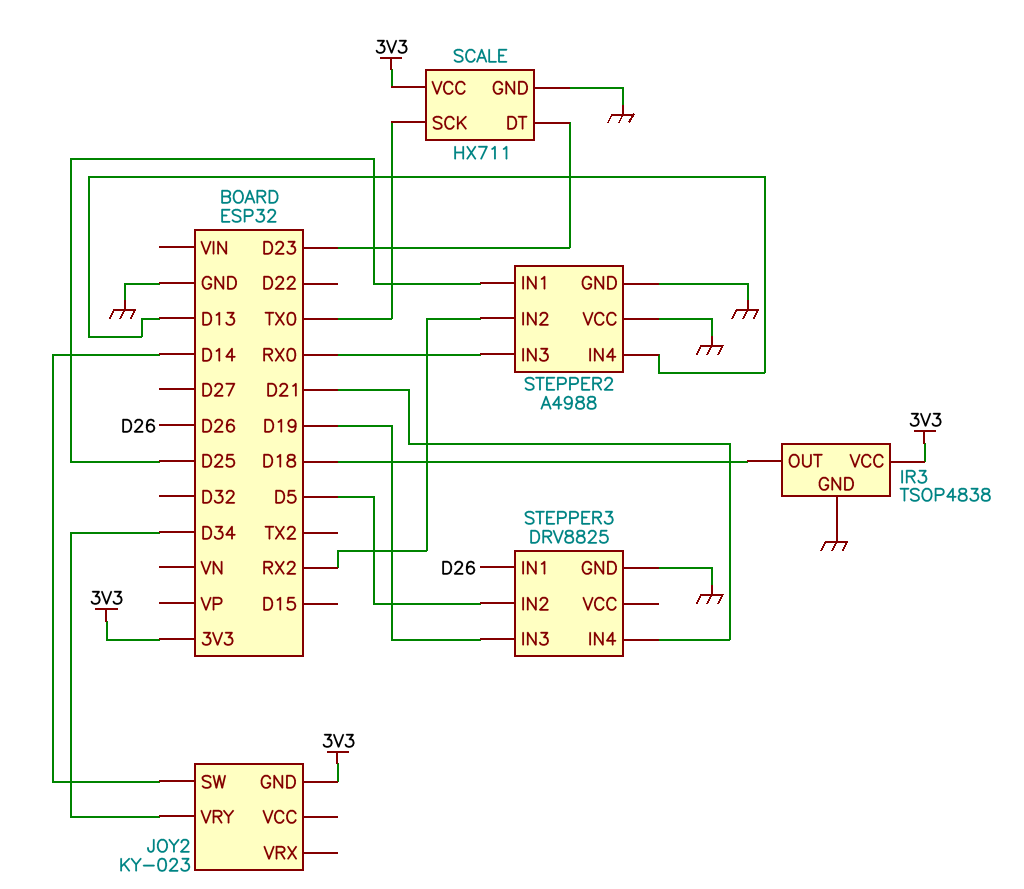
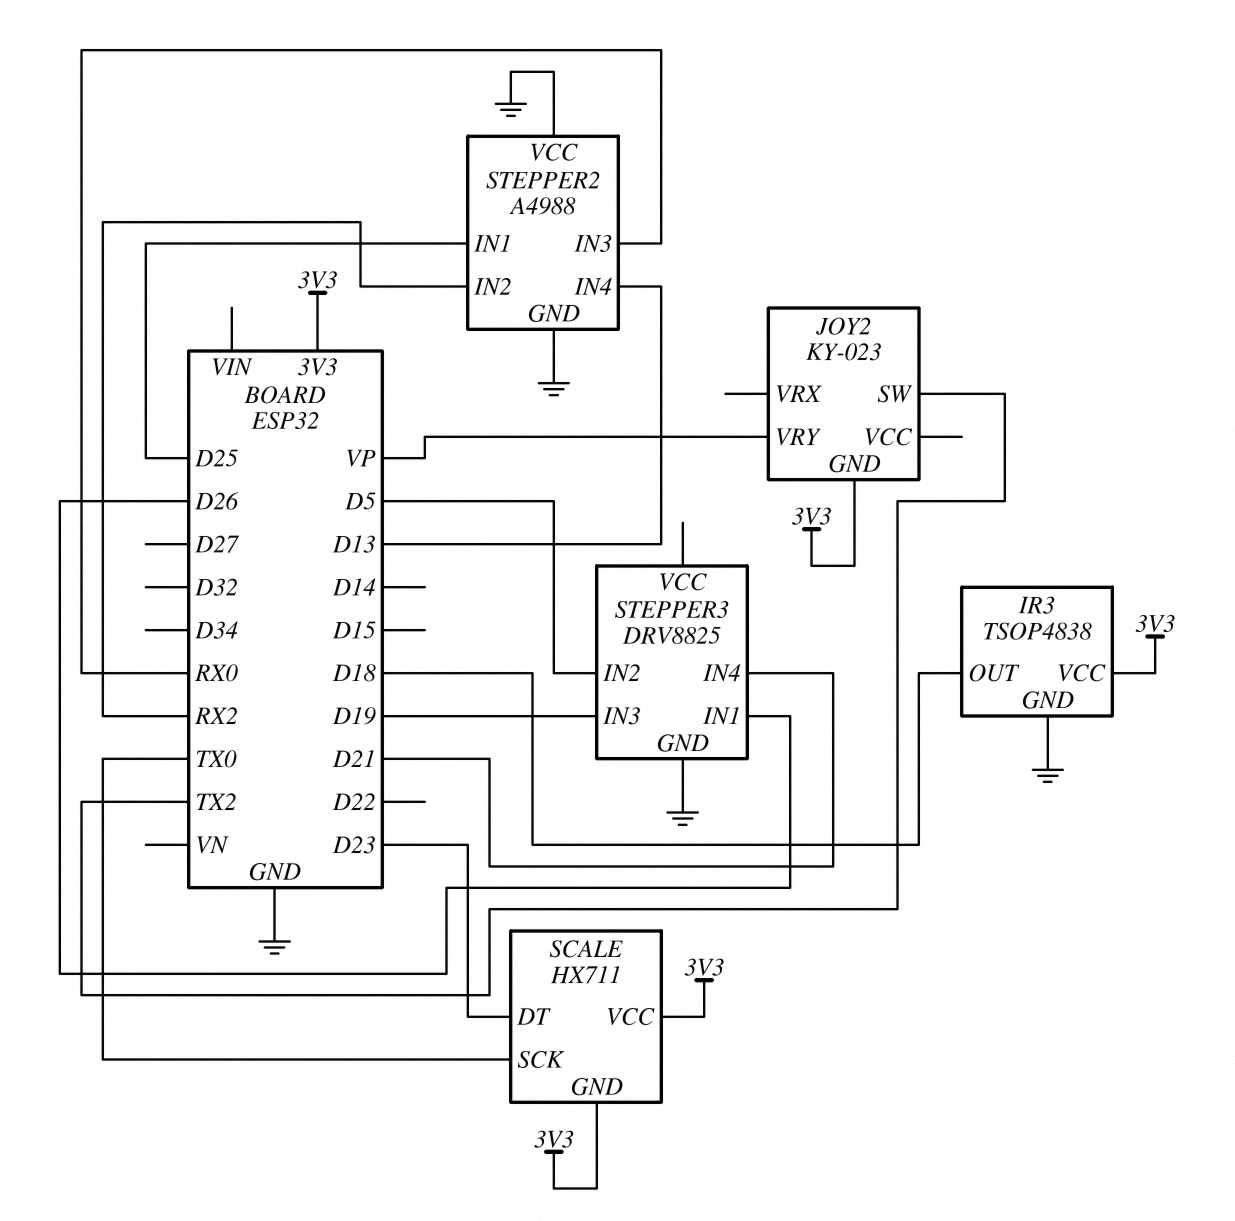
JOY2 pin SW: D14 -> TX2
JOY2 pin VRY: D34 -> VP
SCALE pin GND: GND -> 3V3

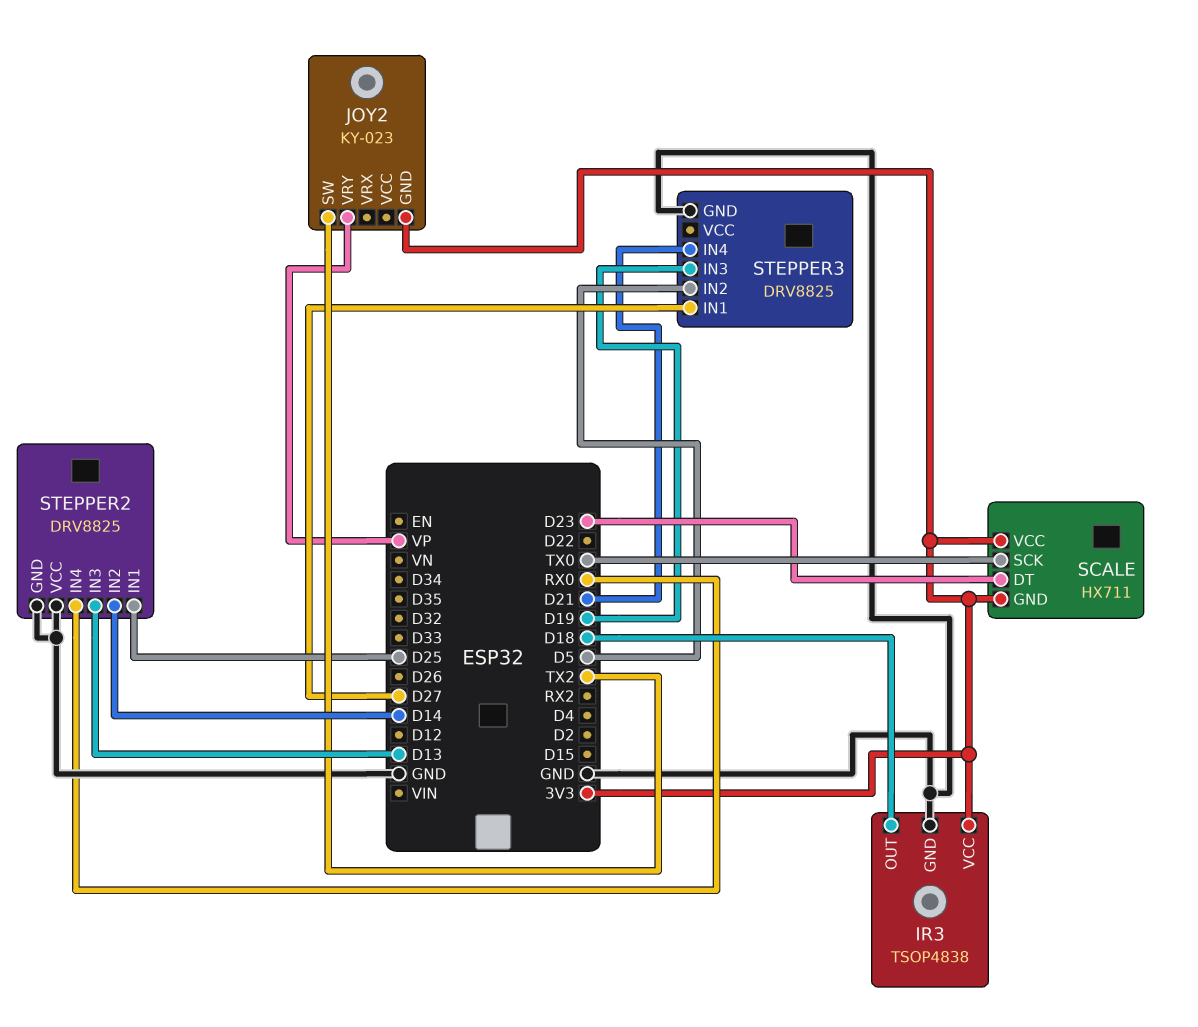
STEPPER2: A4988 -> DRV8825
STEPPER2 pin IN2: RX2 -> D14
STEPPER2 pin IN3: RX0 -> D13
STEPPER2 pin IN4: D13 -> RX0
STEPPER3 pin IN1: D26 -> D27

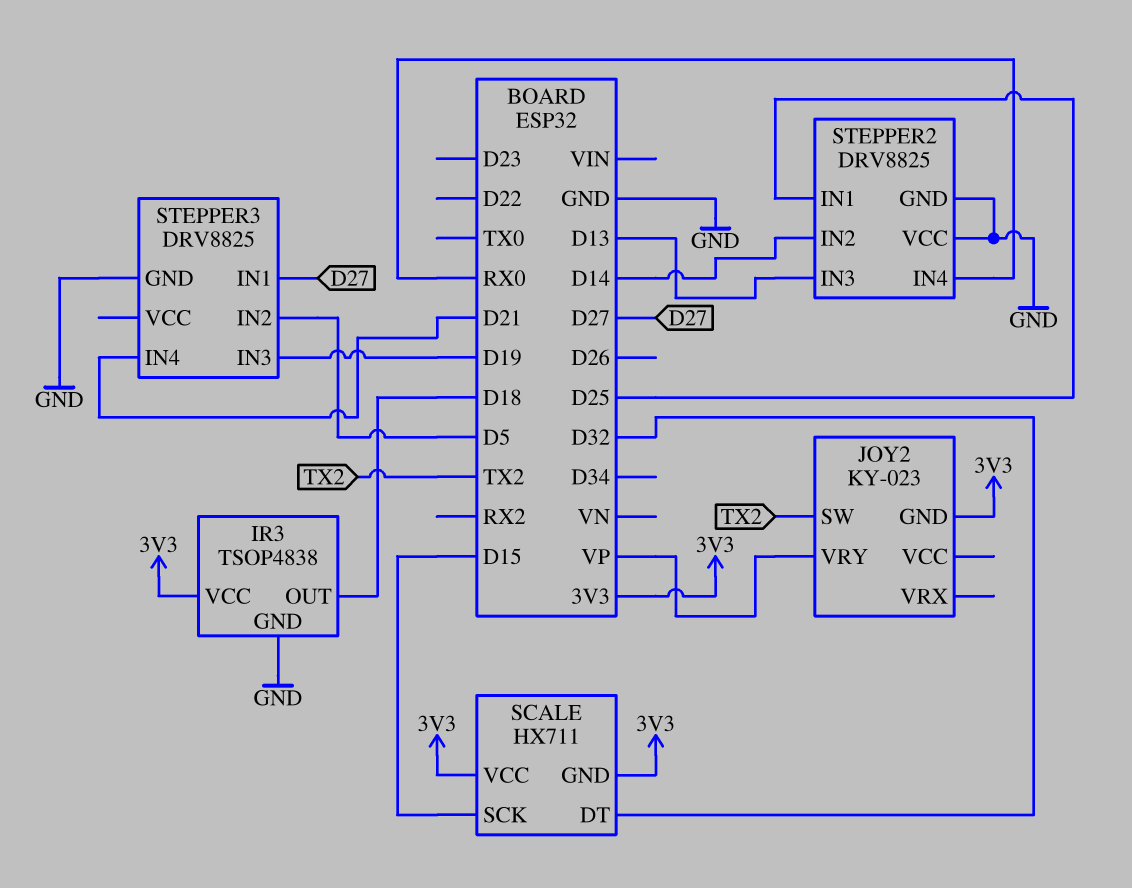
SCALE pin DT: D23 -> D32
SCALE pin SCK: TX0 -> D15

